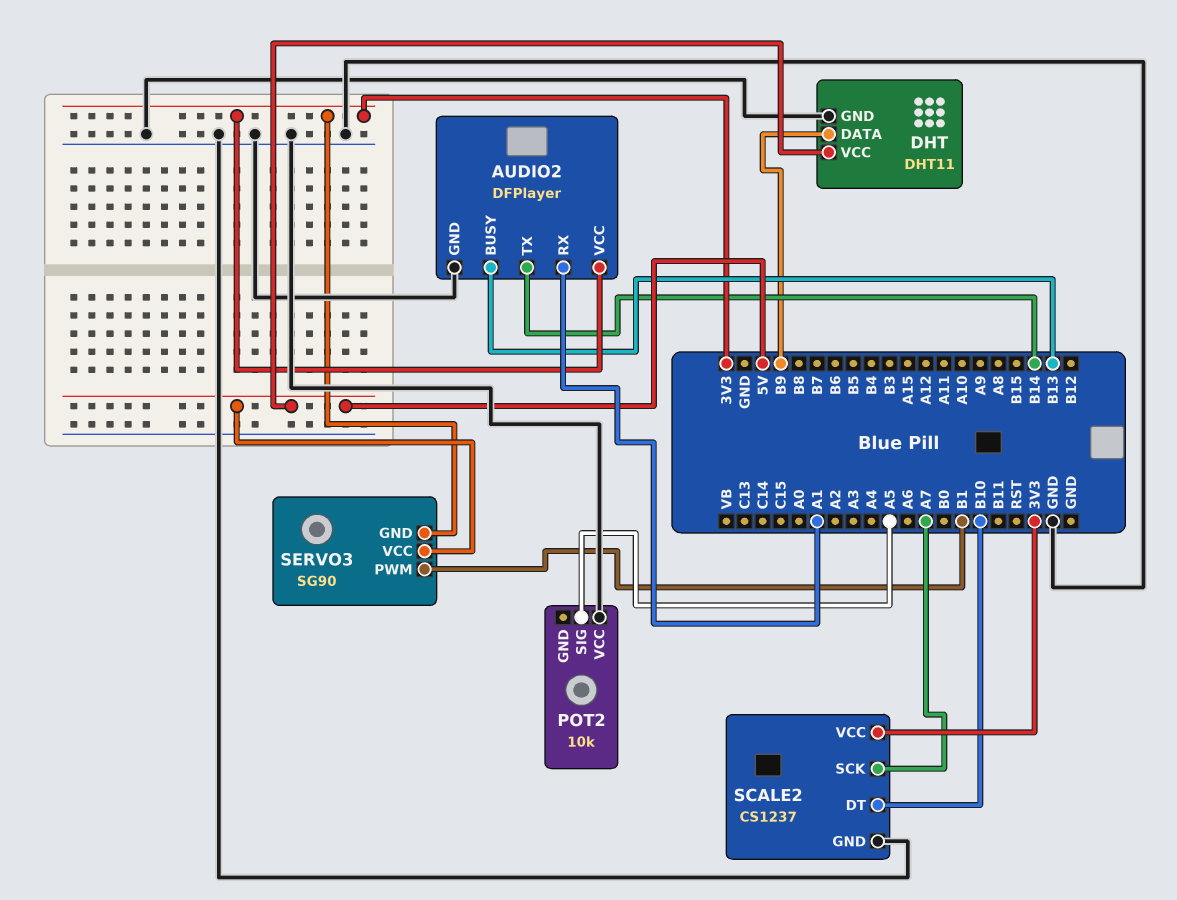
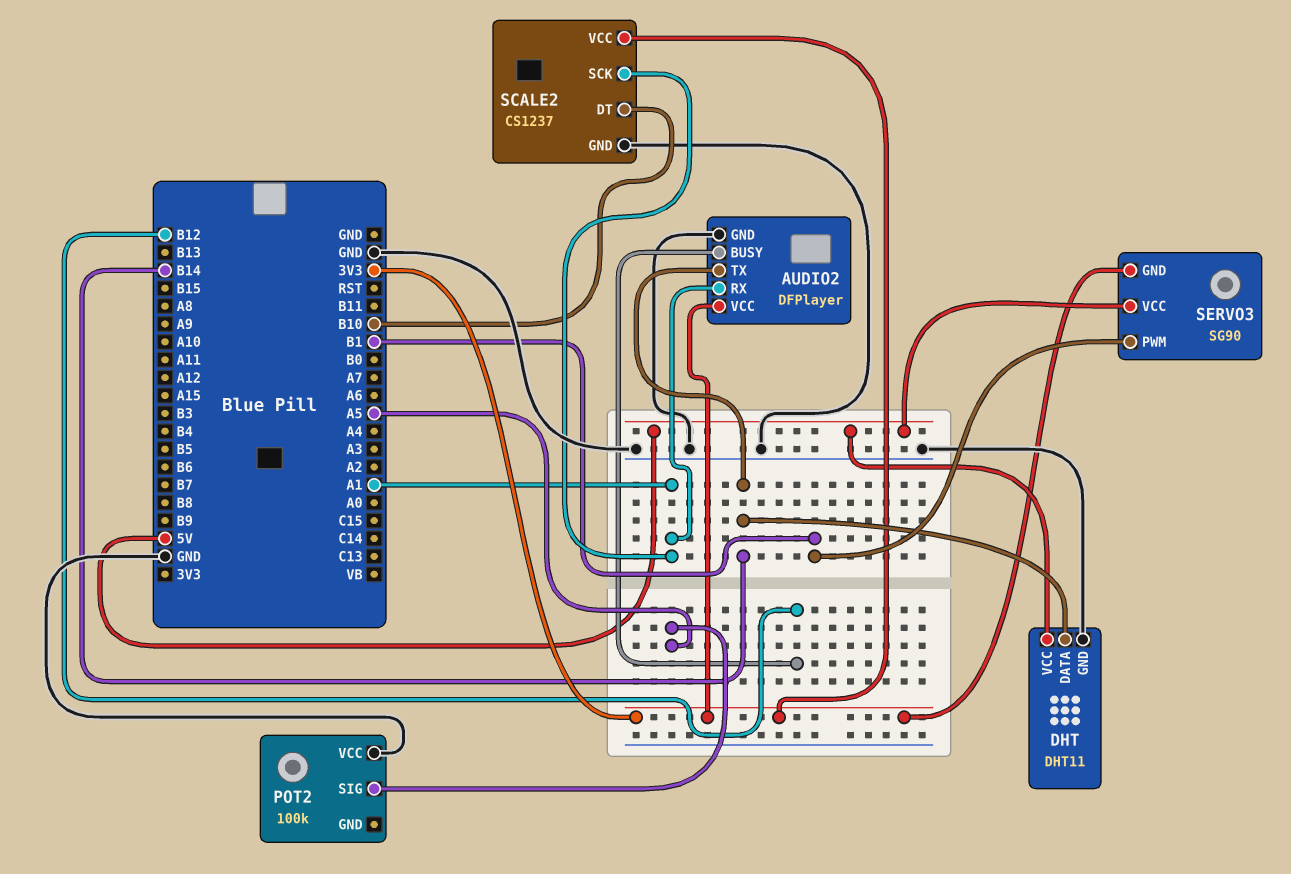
AUDIO2 pin BUSY: B13 -> B12
DHT pin DATA: B9 -> B14
POT2: 10k -> 100k
SCALE2 pin SCK: A7 -> A1

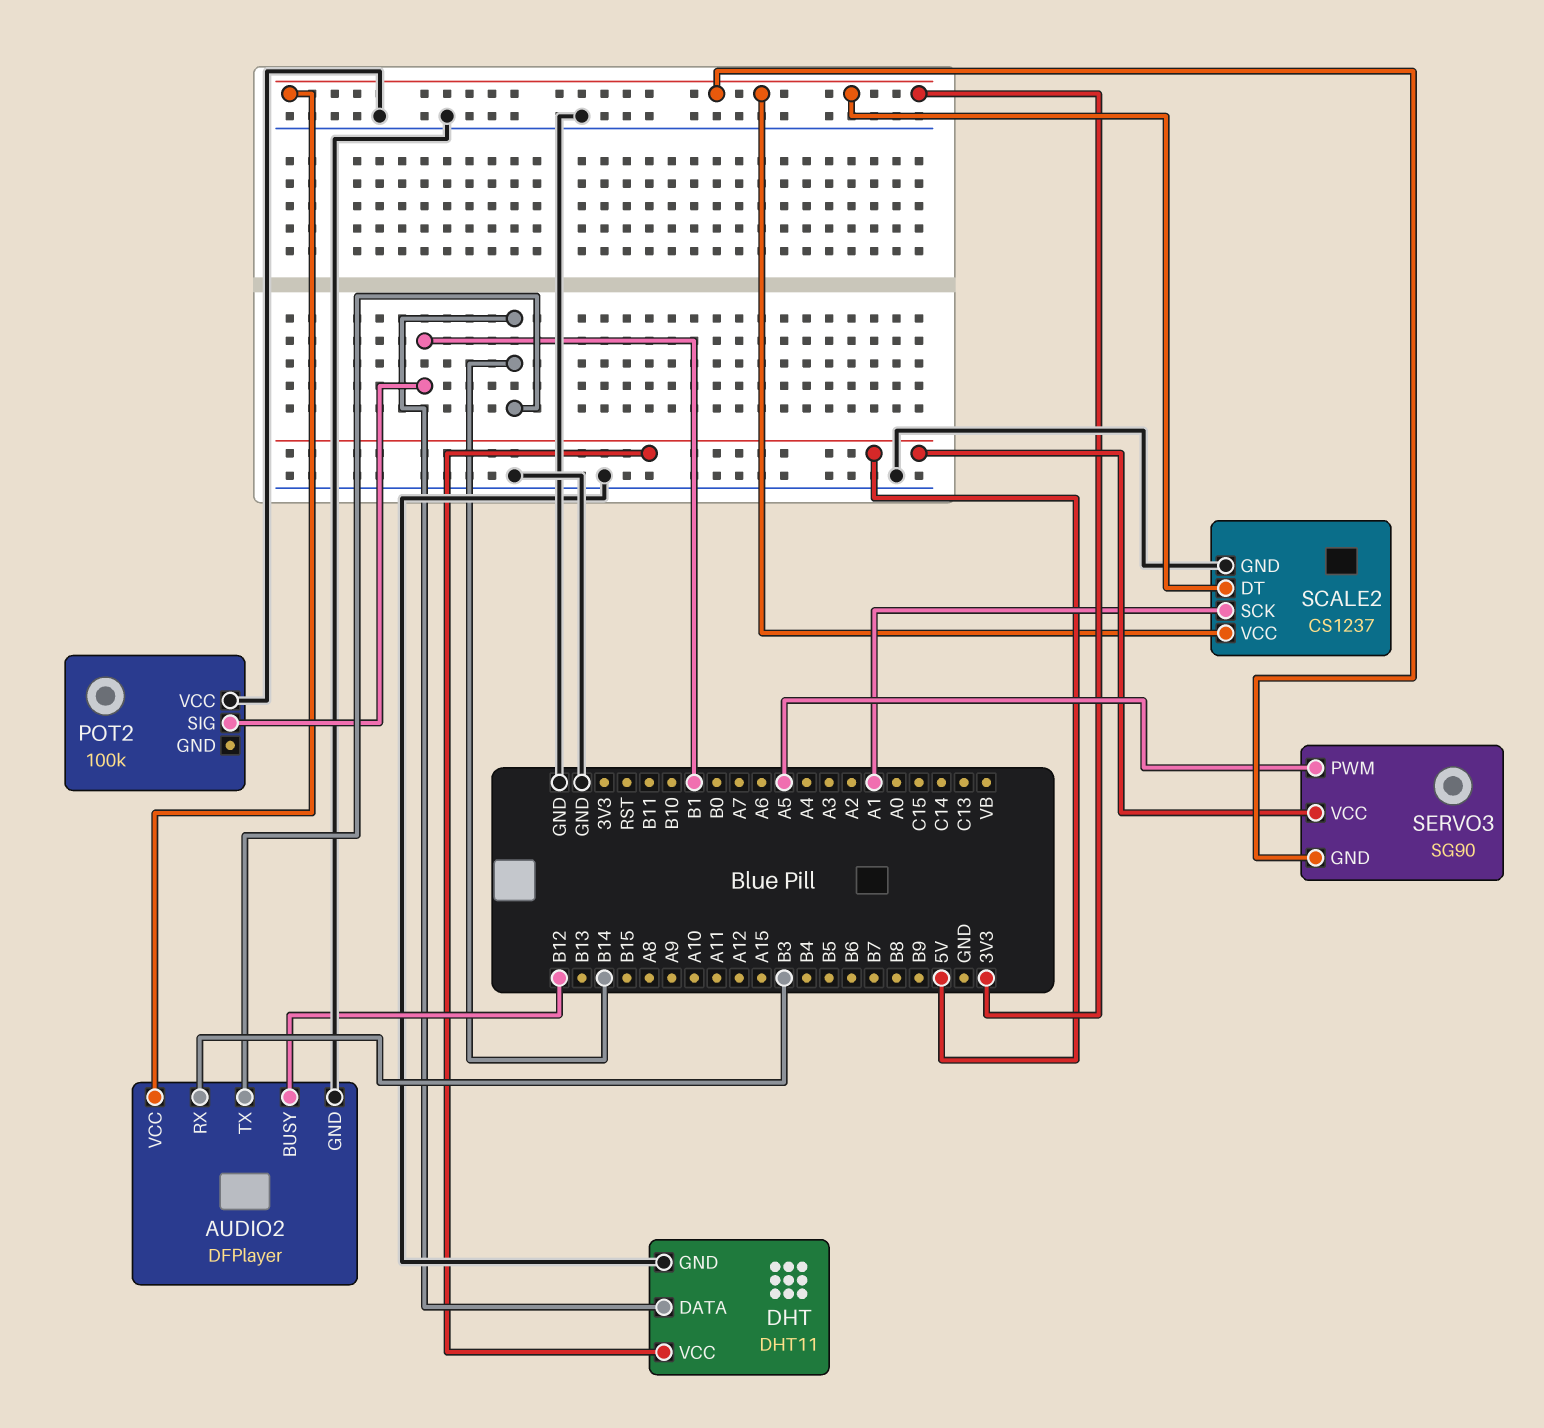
AUDIO2 pin RX: A1 -> B3
POT2 pin SIG: A5 -> B1
SCALE2 pin DT: B10 -> 3V3
SERVO3 pin PWM: B1 -> A5

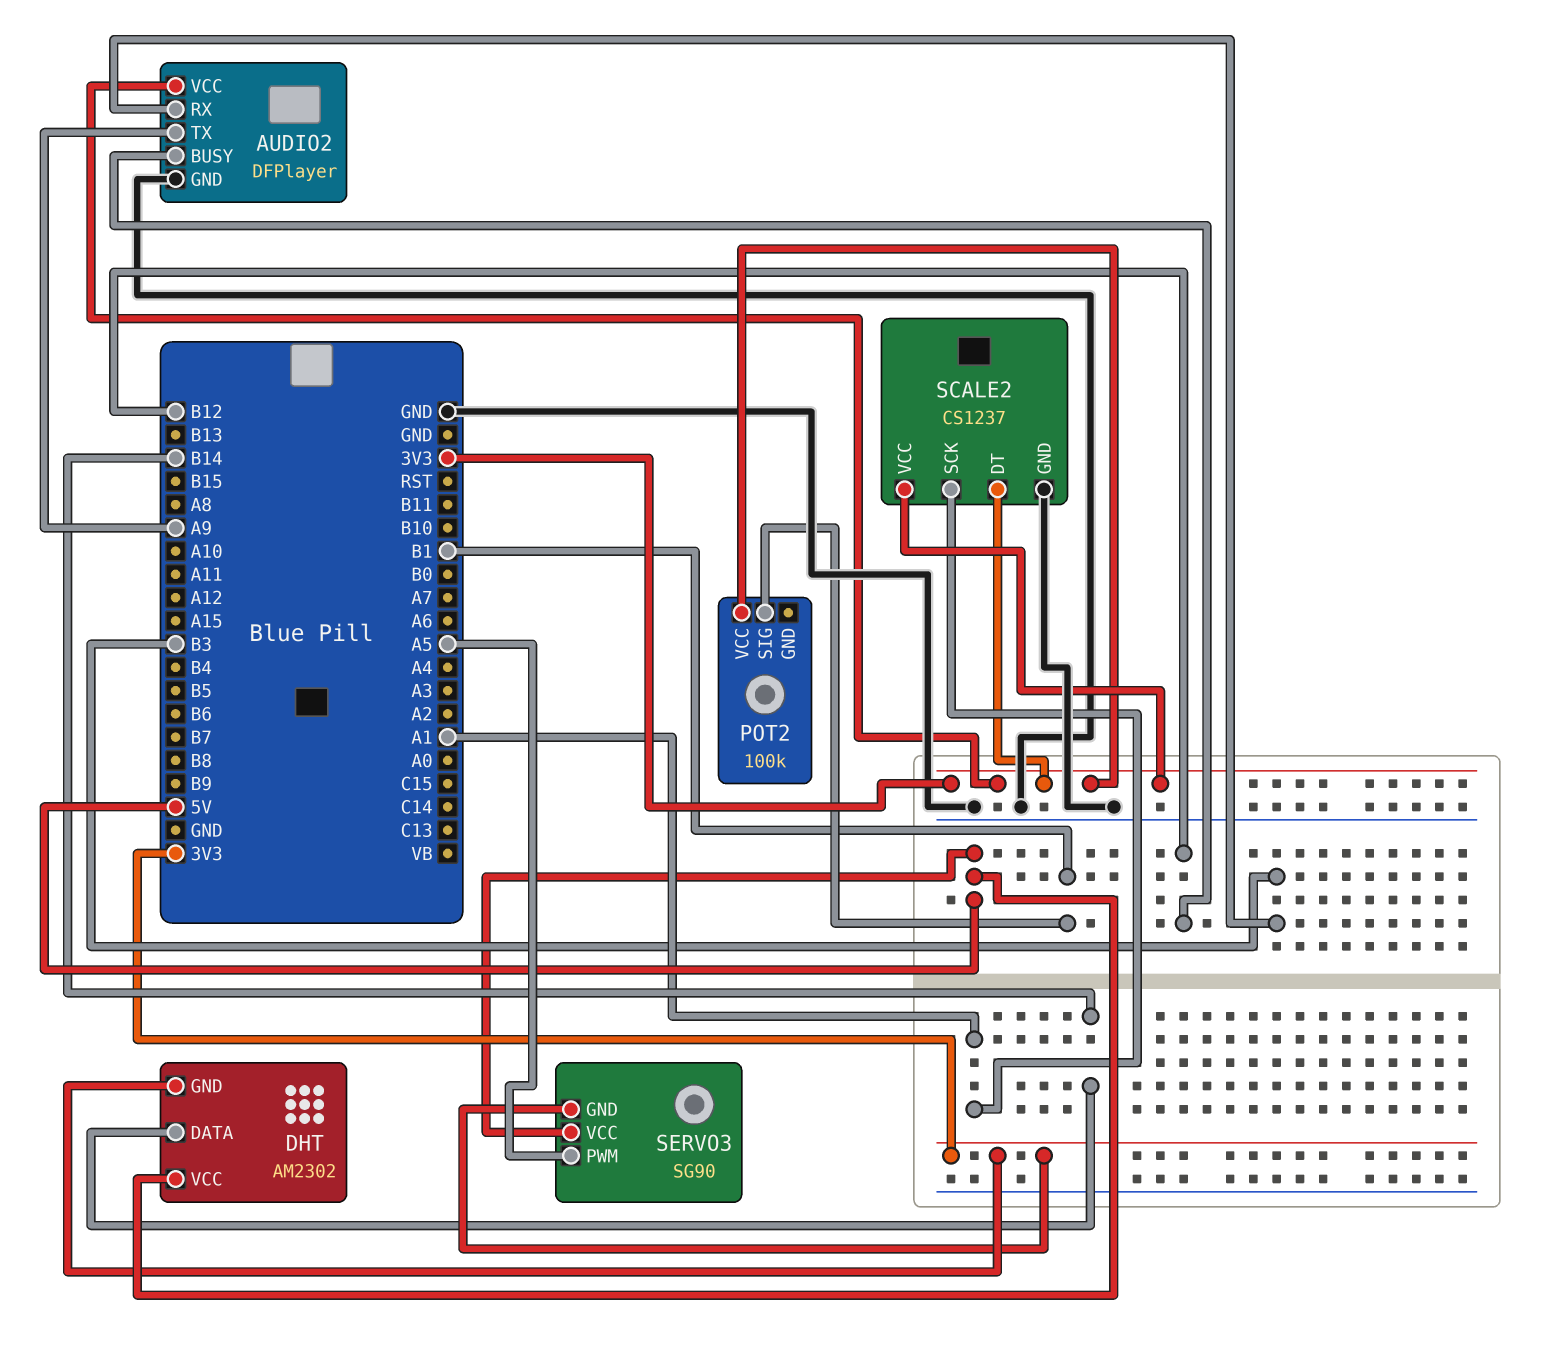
AUDIO2 pin TX: B14 -> A9
DHT: DHT11 -> AM2302
DHT pin GND: GND -> 3V3
POT2 pin VCC: GND -> 3V3

